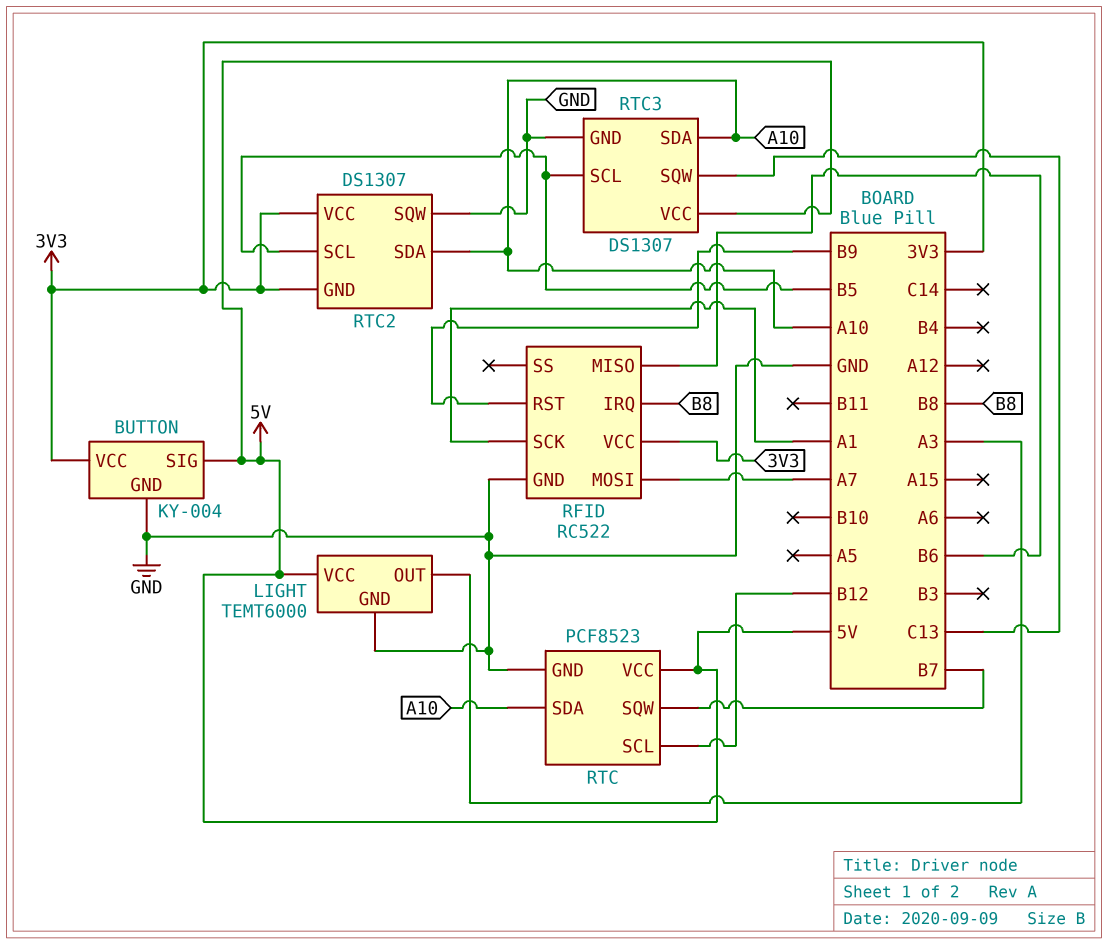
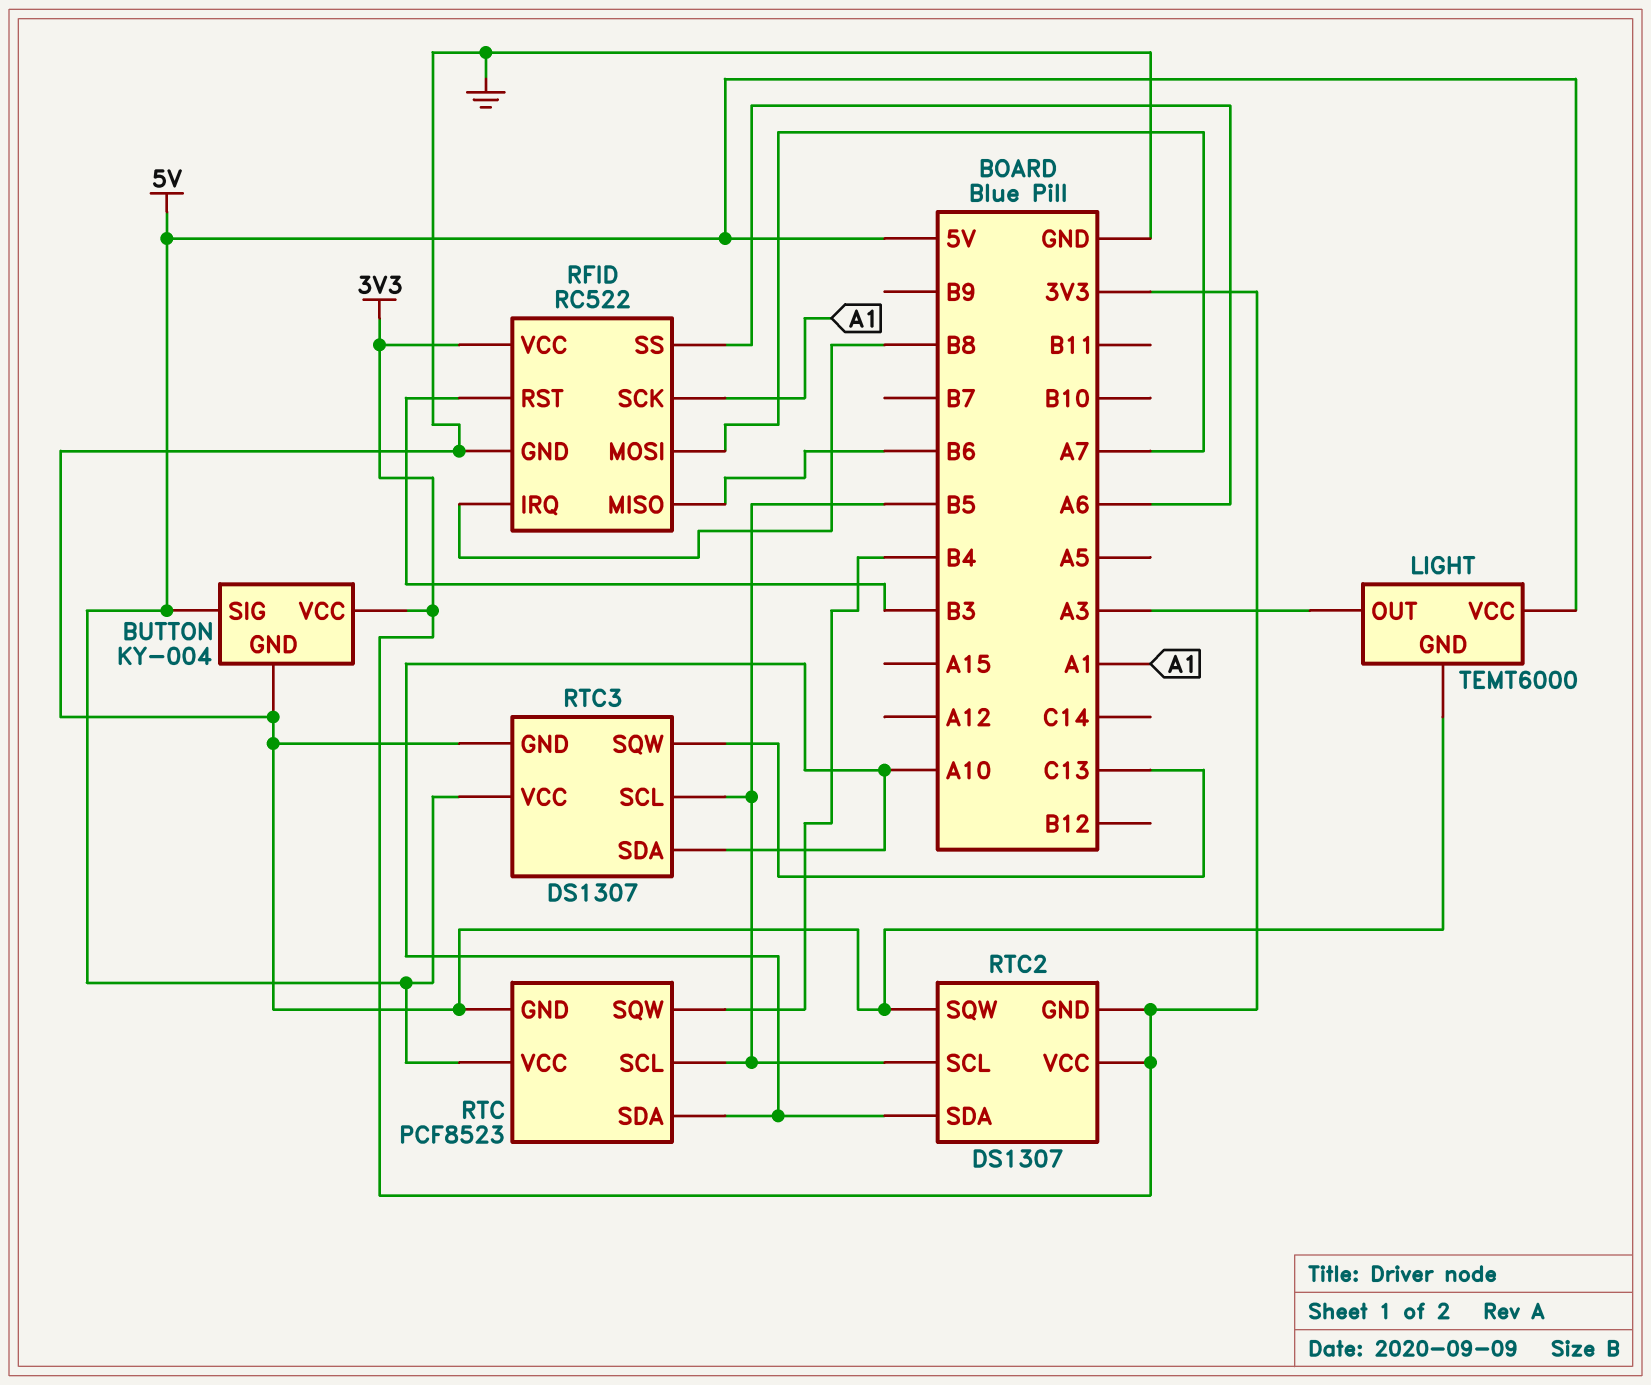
RFID pin RST: B9 -> B3
RFID pin SS: none -> A6
RTC pin SCL: B12 -> B5
RTC pin SQW: B7 -> B4

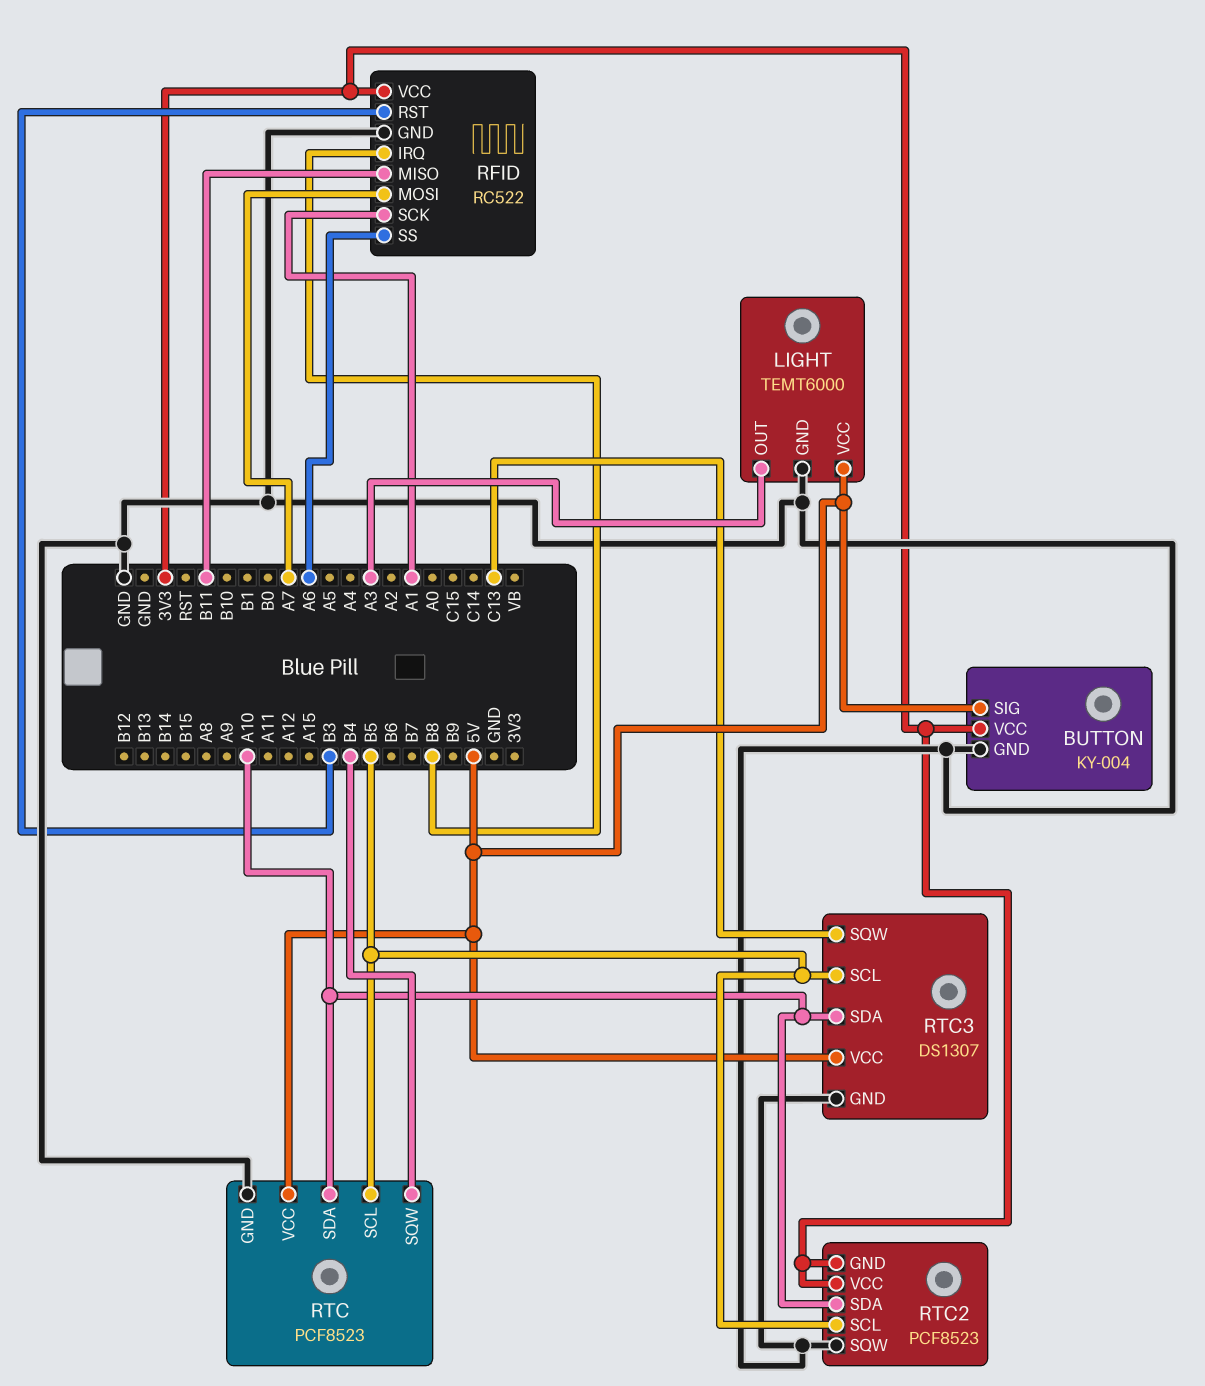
RFID pin MISO: B6 -> B11
RTC2: DS1307 -> PCF8523

